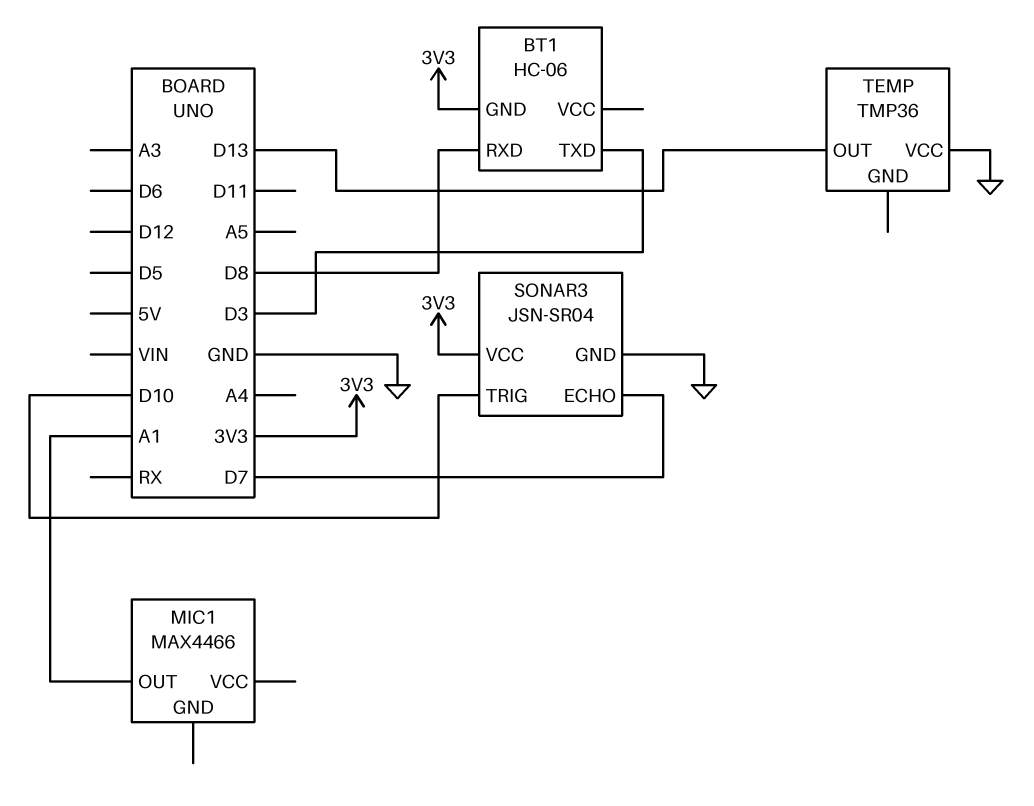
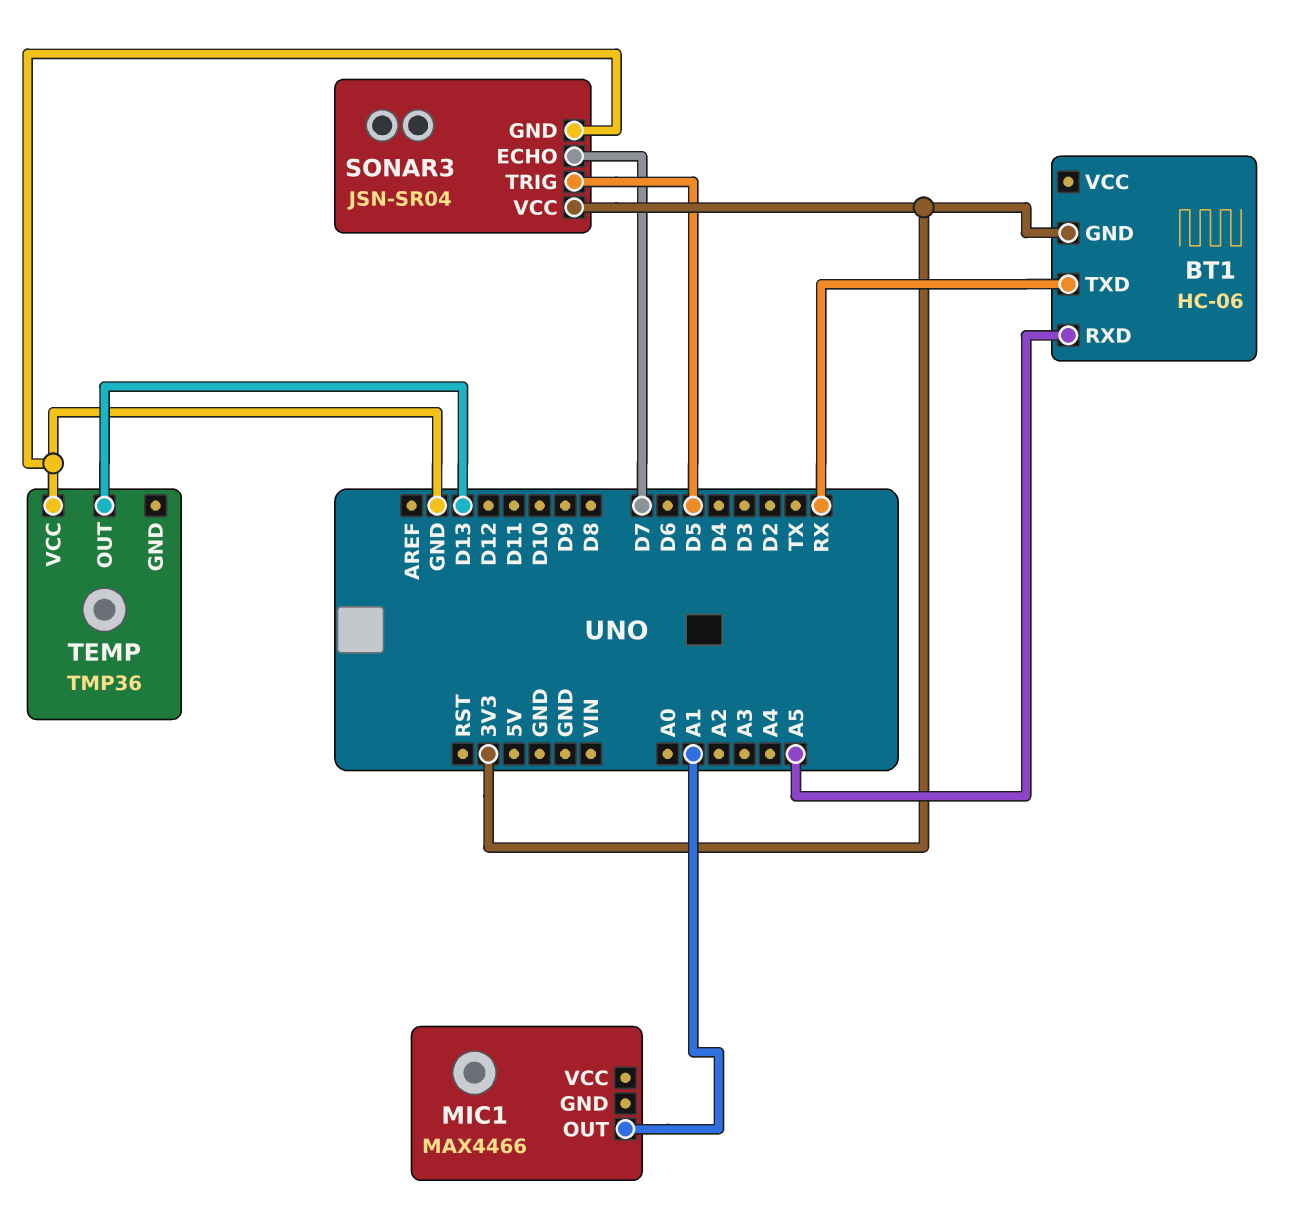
BT1 pin RXD: D8 -> A5
BT1 pin TXD: D3 -> RX
SONAR3 pin TRIG: D10 -> D5

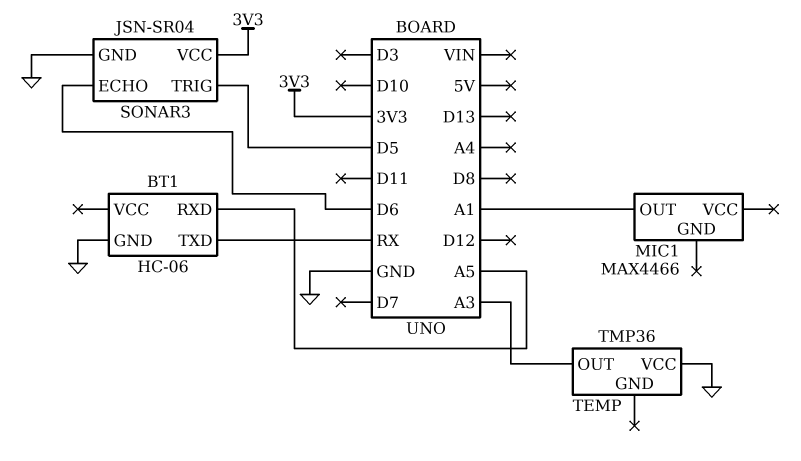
BT1 pin GND: 3V3 -> GND
SONAR3 pin ECHO: D7 -> D6
TEMP pin OUT: D13 -> A3

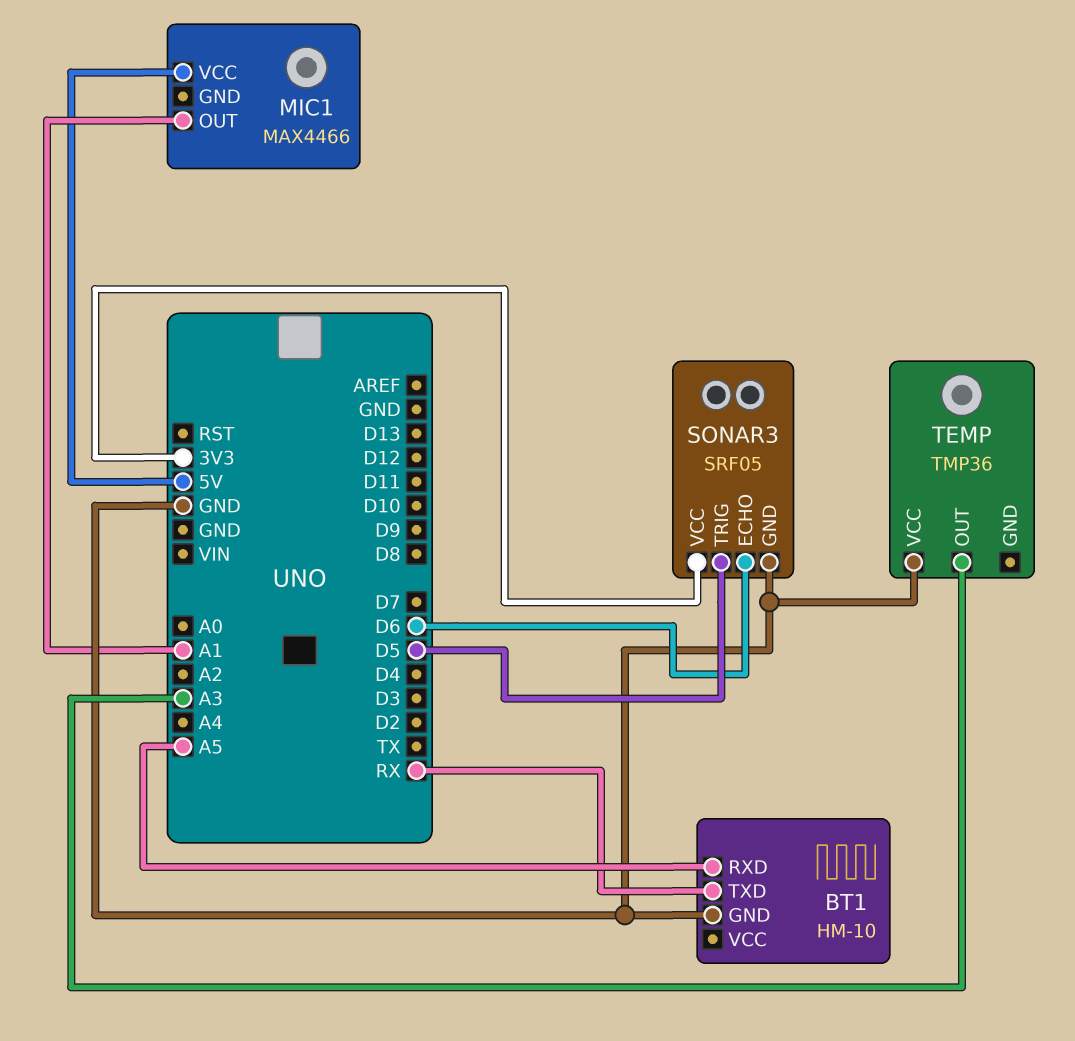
BT1: HC-06 -> HM-10
MIC1 pin VCC: none -> 5V
SONAR3: JSN-SR04 -> SRF05

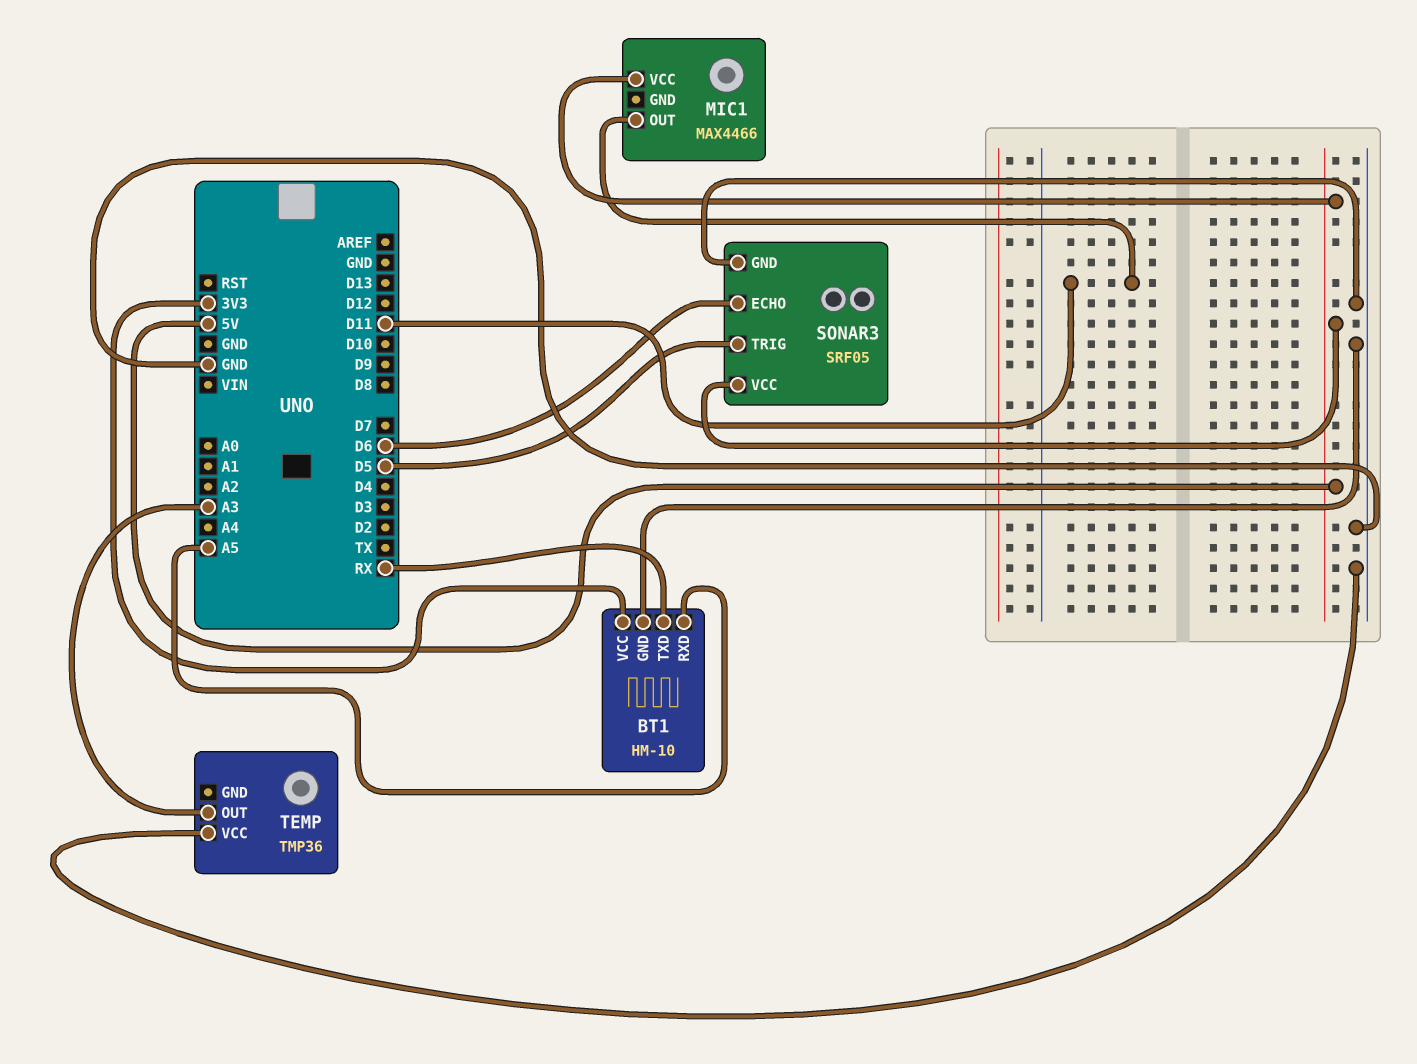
BT1 pin VCC: none -> 3V3
MIC1 pin OUT: A1 -> D11
SONAR3 pin VCC: 3V3 -> 5V

